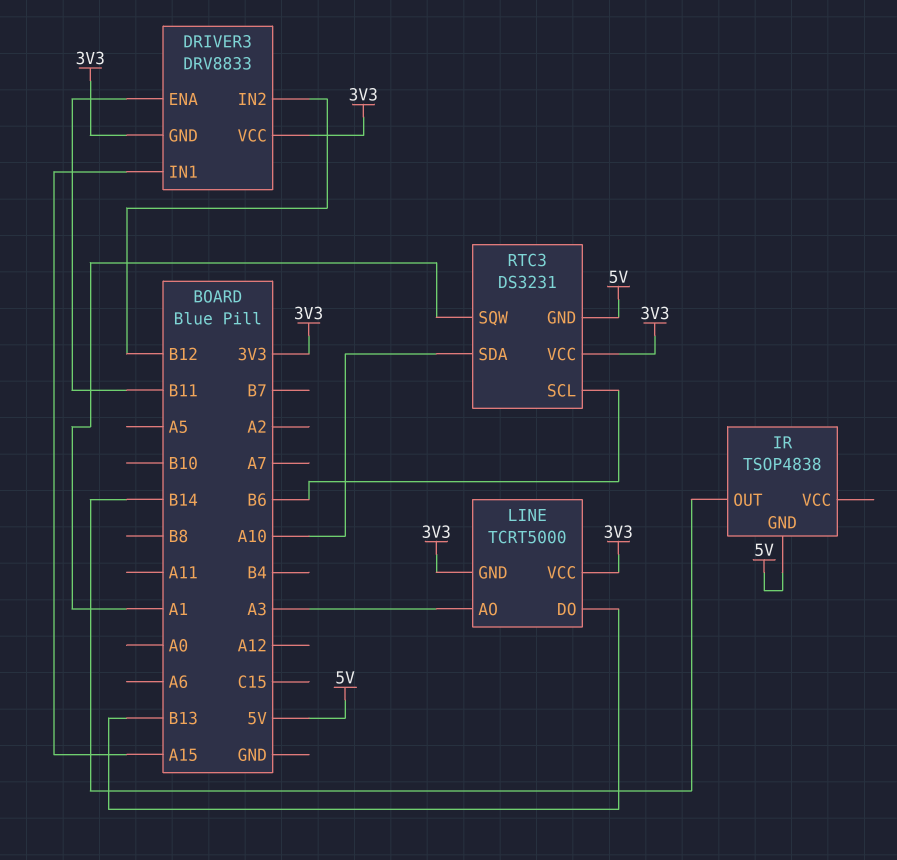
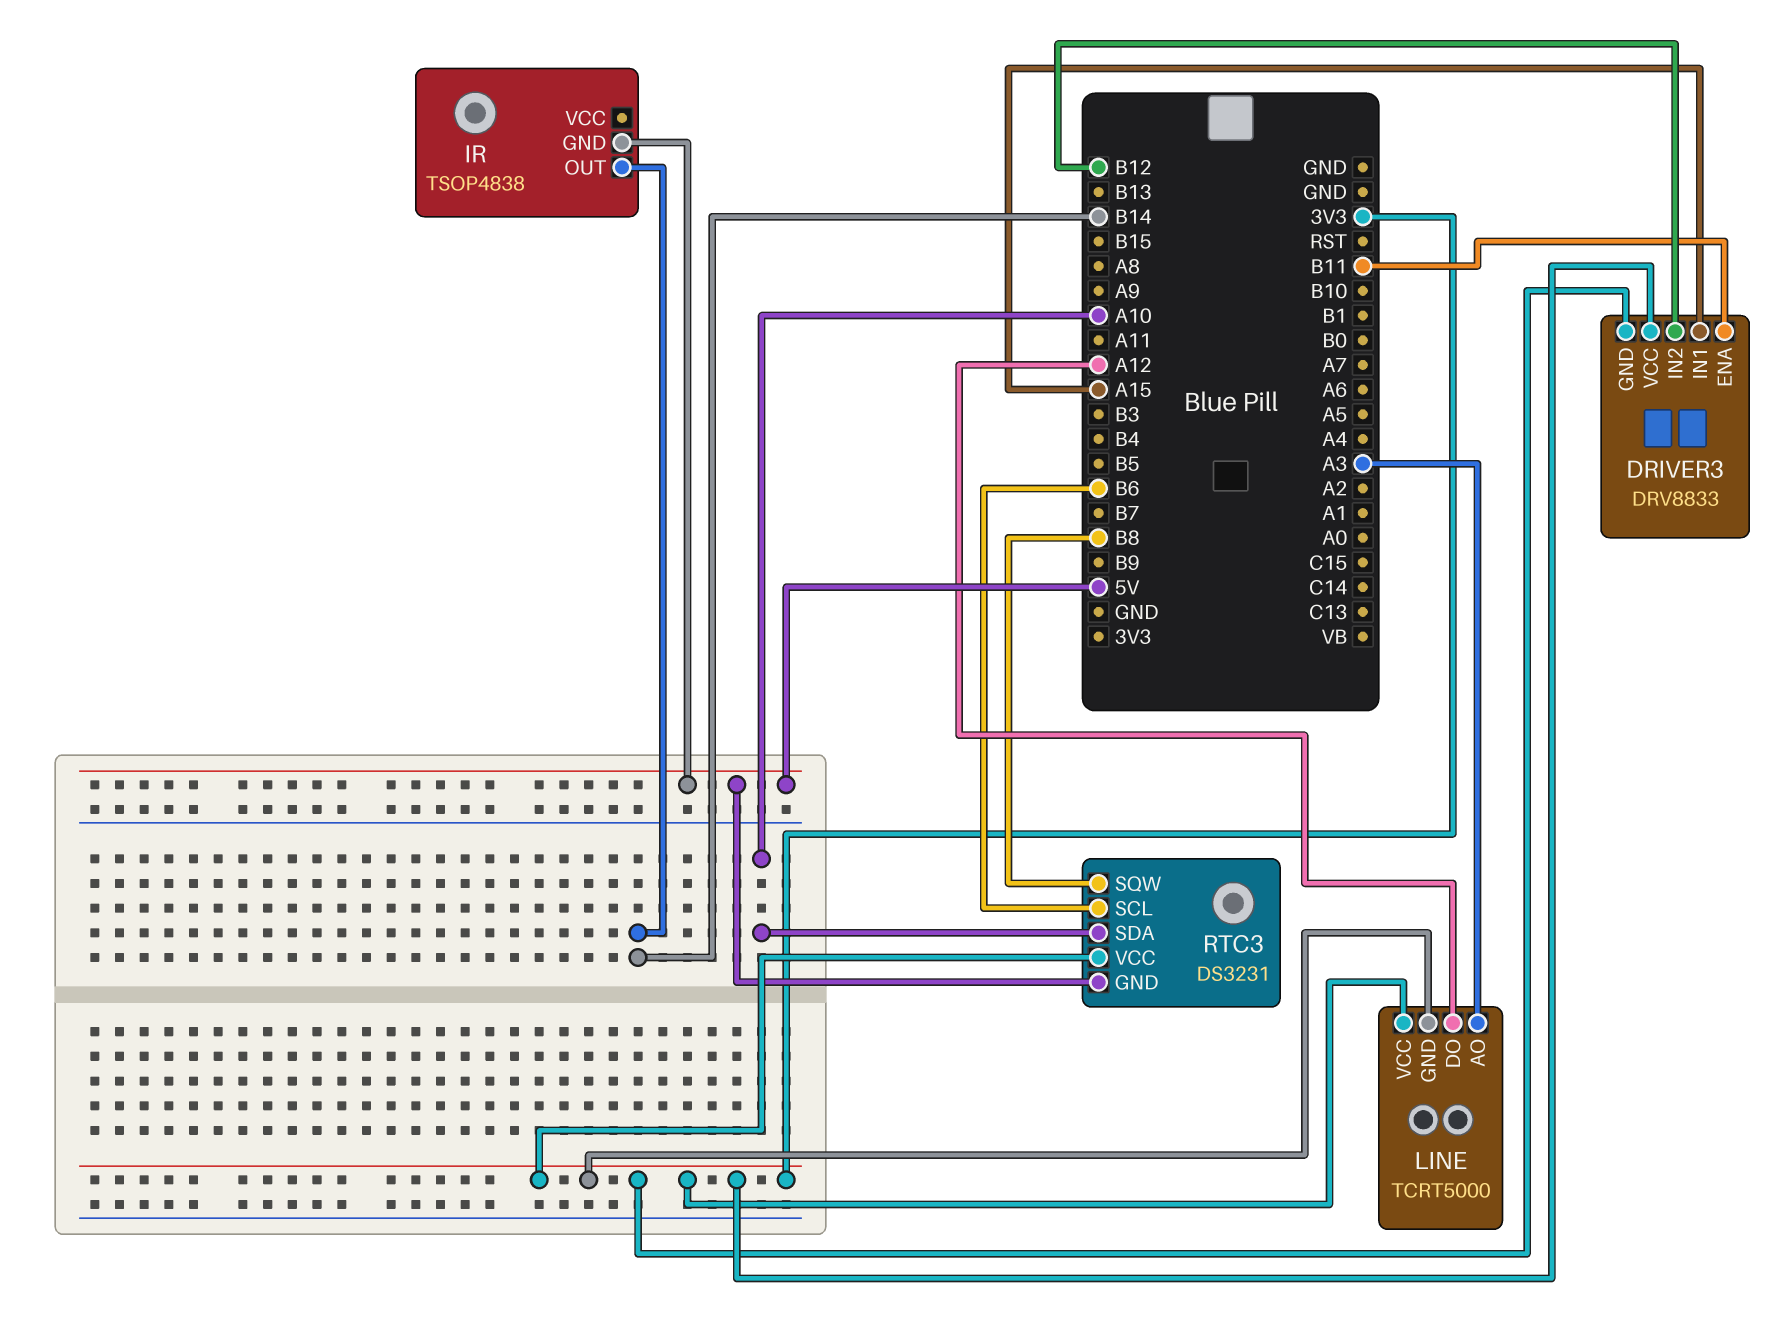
LINE pin DO: B13 -> A12
RTC3 pin SQW: A1 -> B8

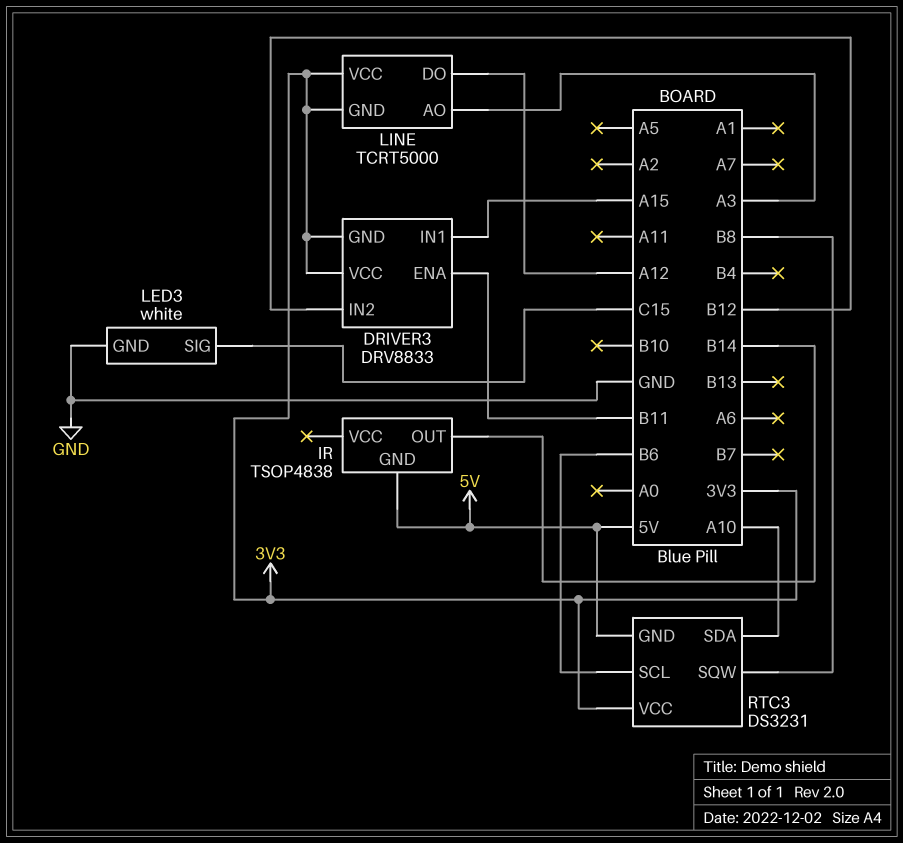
LED3: none -> white
LED3 pin GND: none -> GND
LED3 pin SIG: none -> C15

